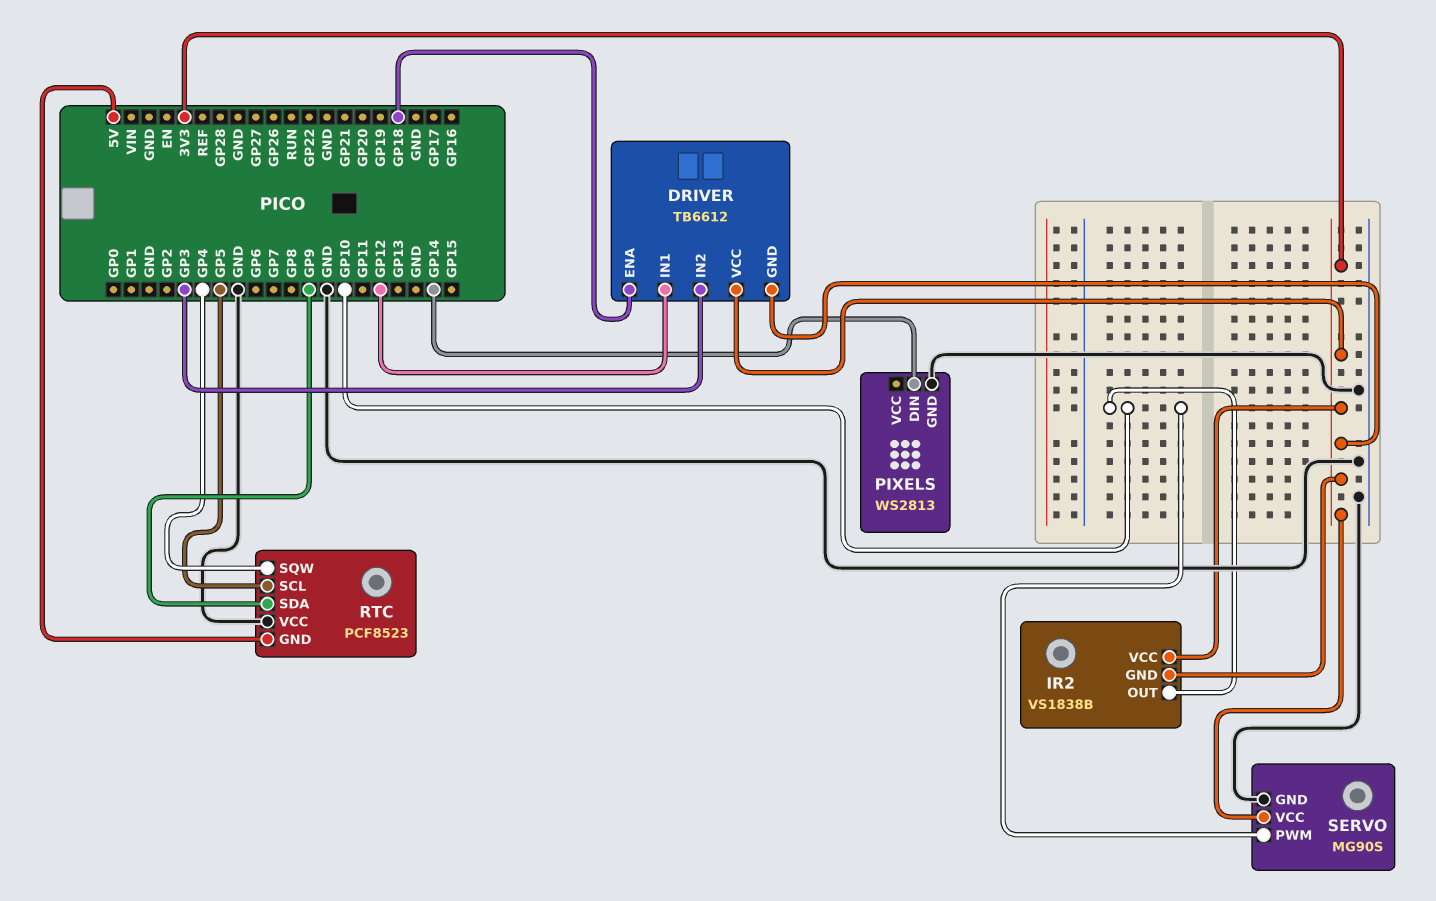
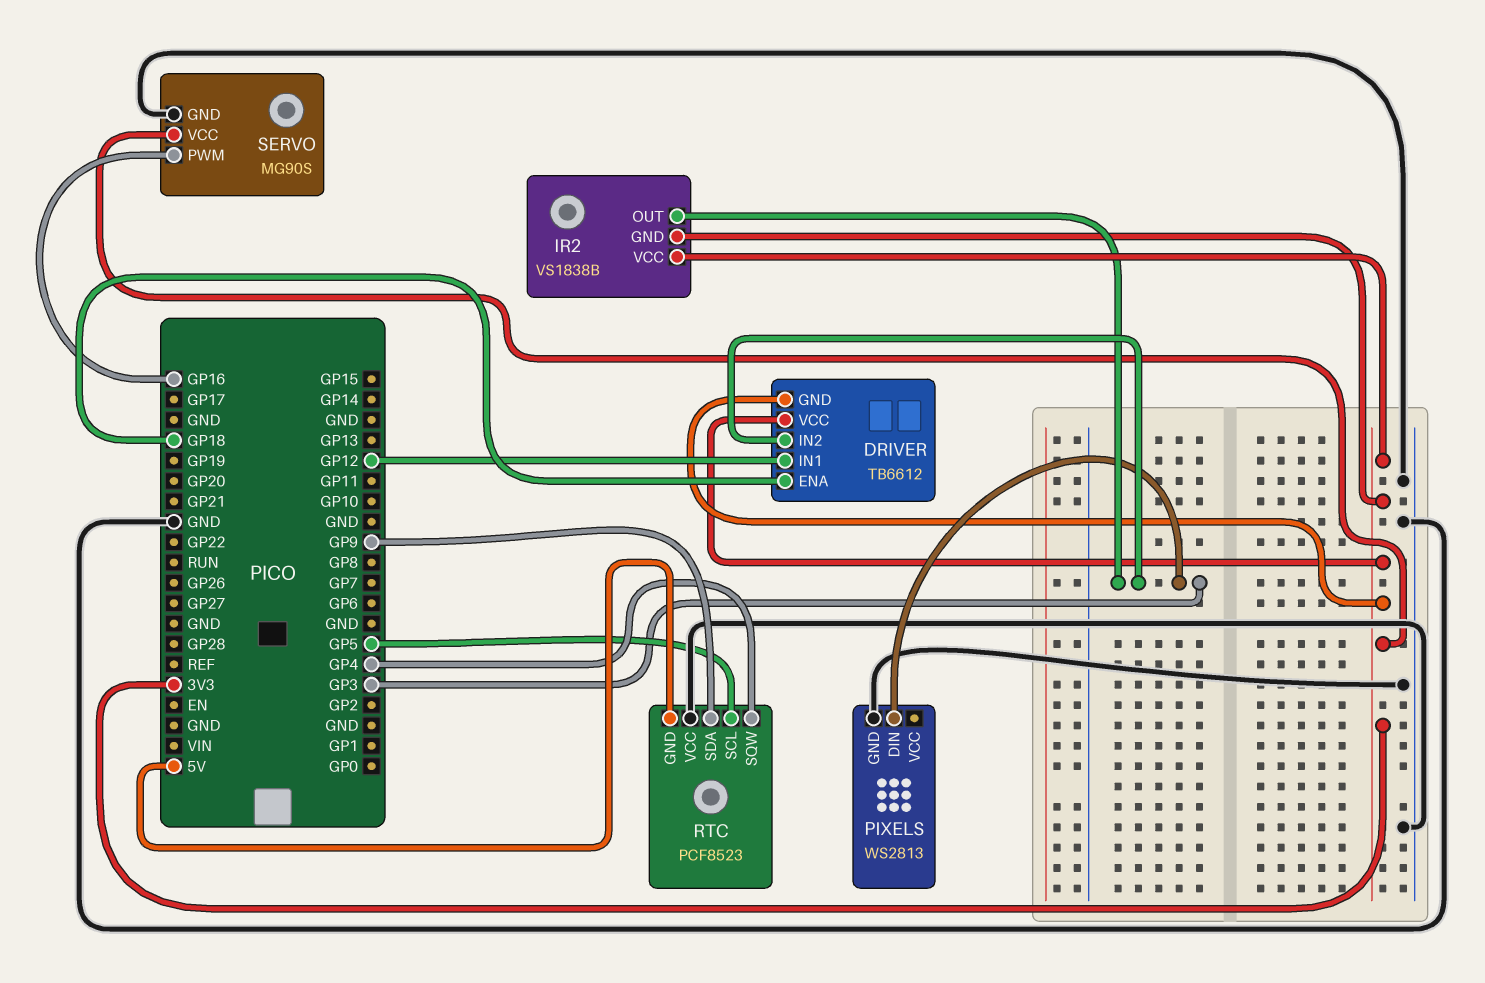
IR2 pin OUT: GP10 -> GP3
PIXELS pin DIN: GP14 -> GP3
SERVO pin PWM: GP10 -> GP16

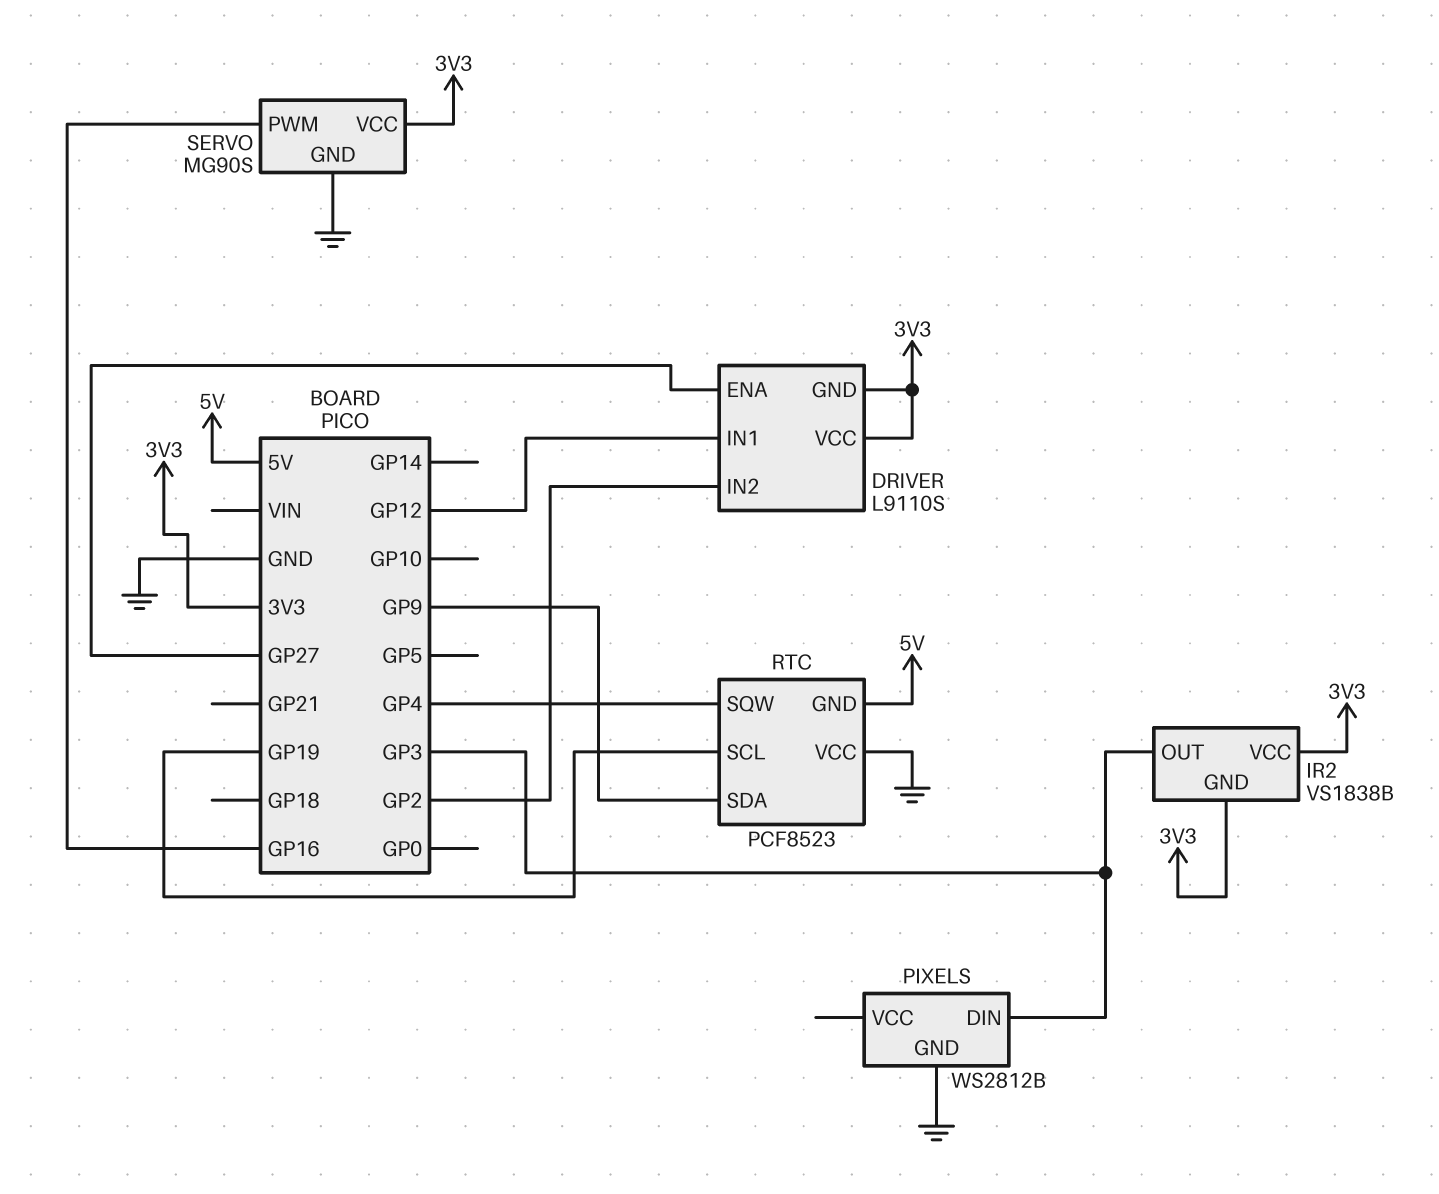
DRIVER: TB6612 -> L9110S
DRIVER pin ENA: GP18 -> GP27
DRIVER pin IN2: GP3 -> GP2
PIXELS: WS2813 -> WS2812B
RTC pin SCL: GP5 -> GP19

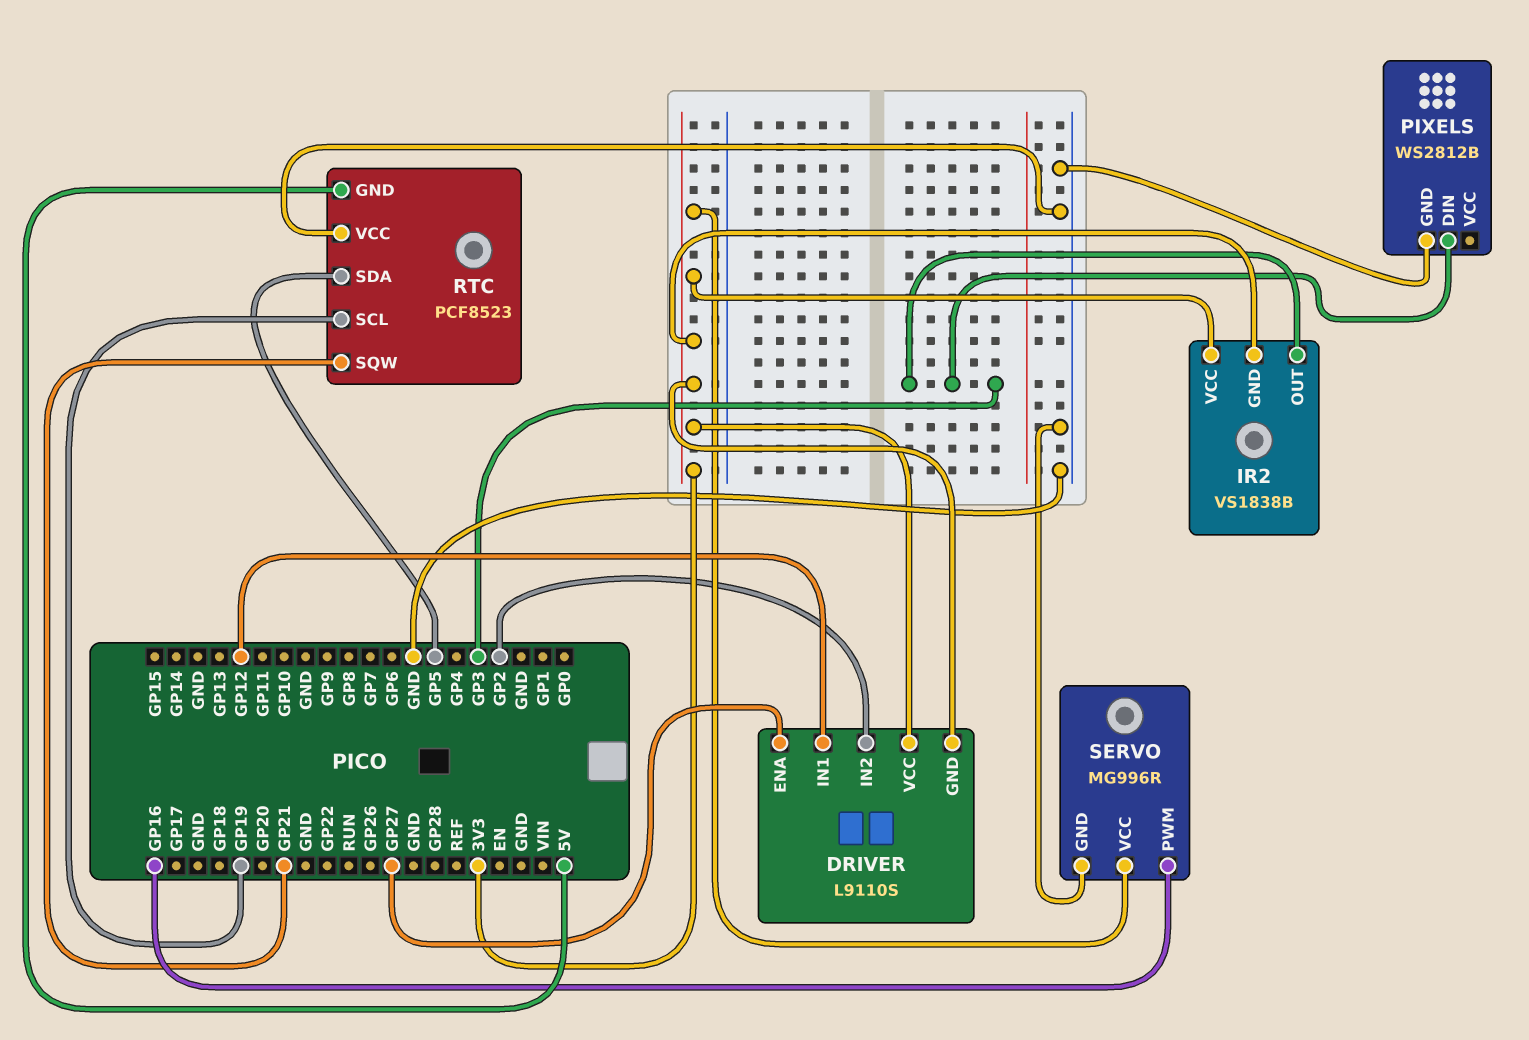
RTC pin SDA: GP9 -> GP5
RTC pin SQW: GP4 -> GP21
SERVO: MG90S -> MG996R

